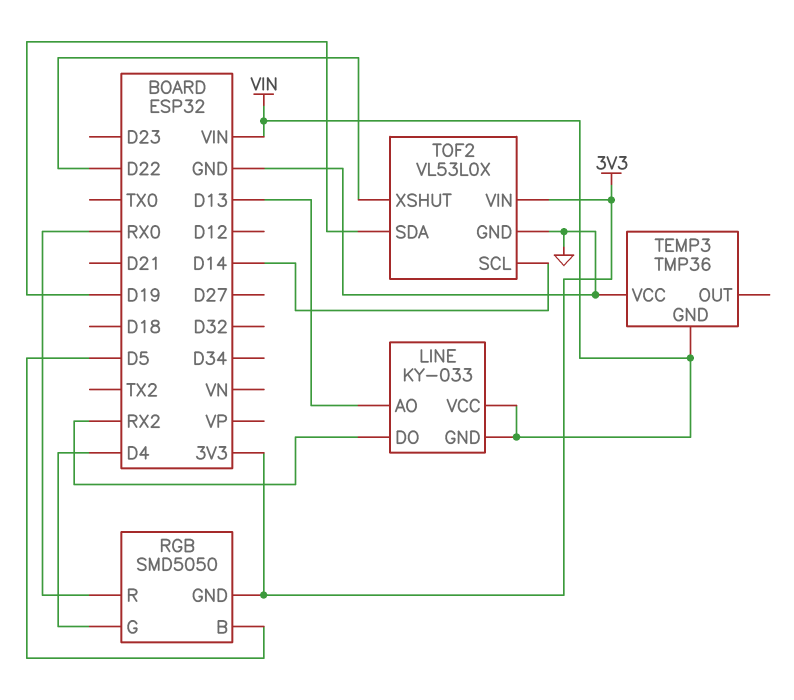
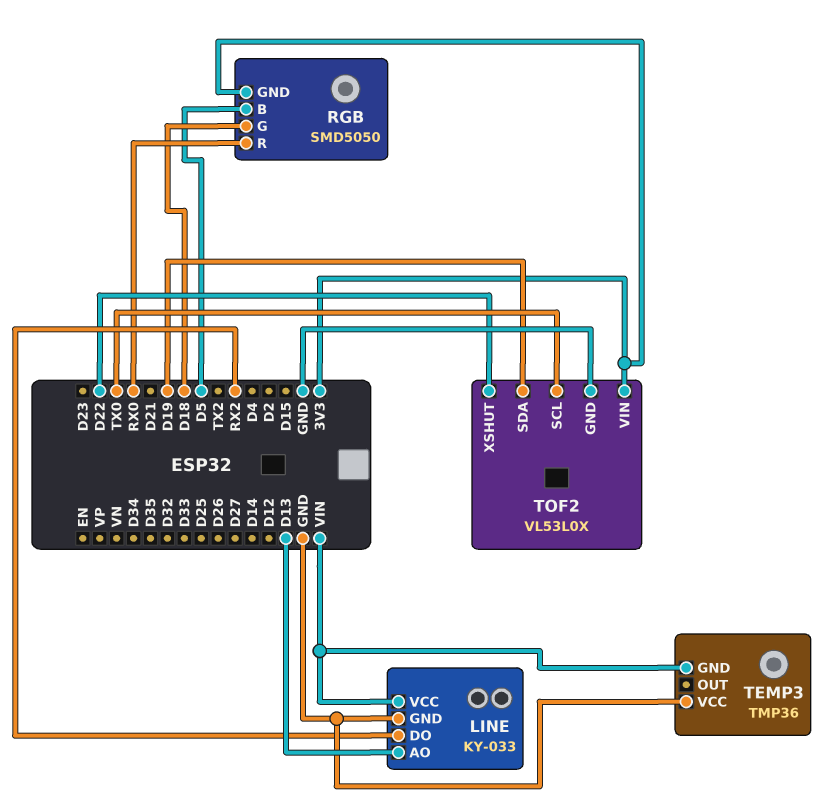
LINE pin GND: VIN -> GND
RGB pin G: D4 -> D18
TOF2 pin SCL: D14 -> TX0

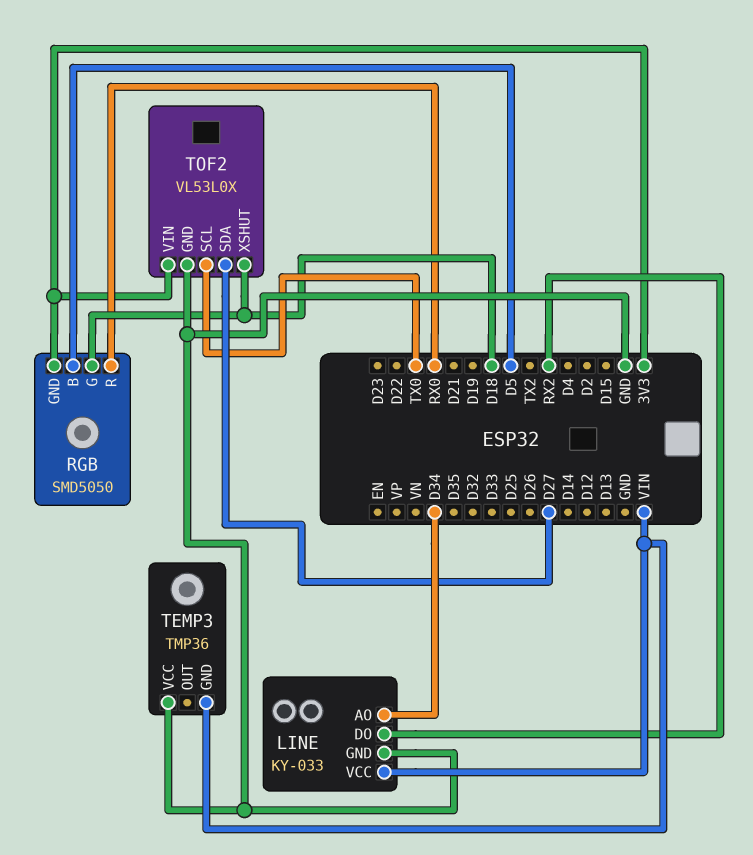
LINE pin AO: D13 -> D34
TOF2 pin SDA: D19 -> D27
TOF2 pin XSHUT: D22 -> D18

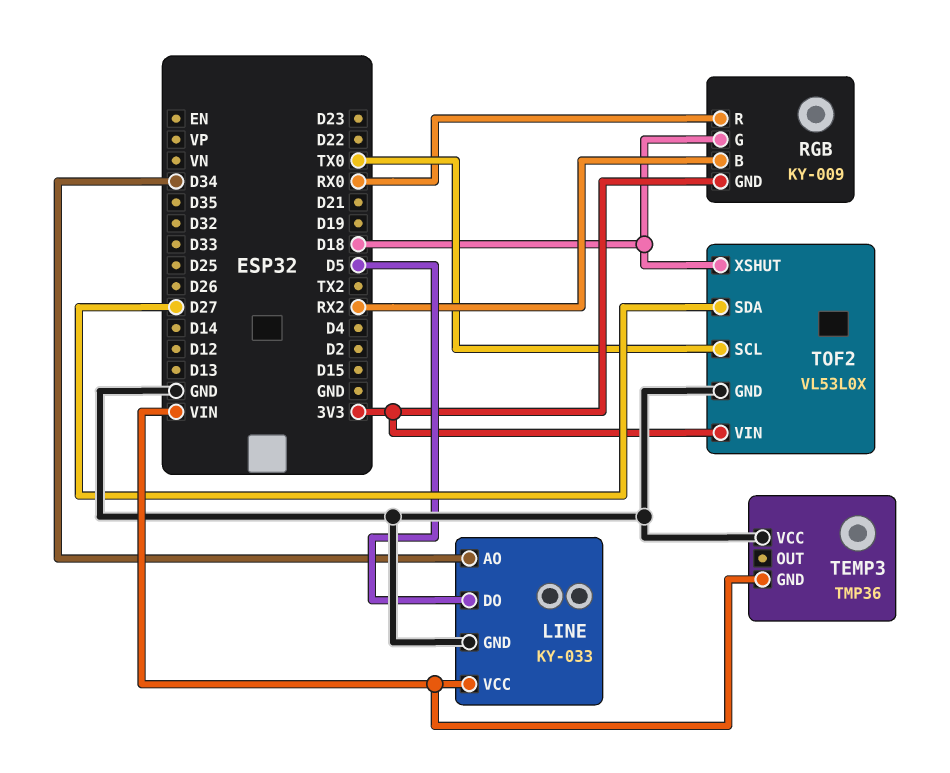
LINE pin DO: RX2 -> D5
RGB: SMD5050 -> KY-009
RGB pin B: D5 -> RX2

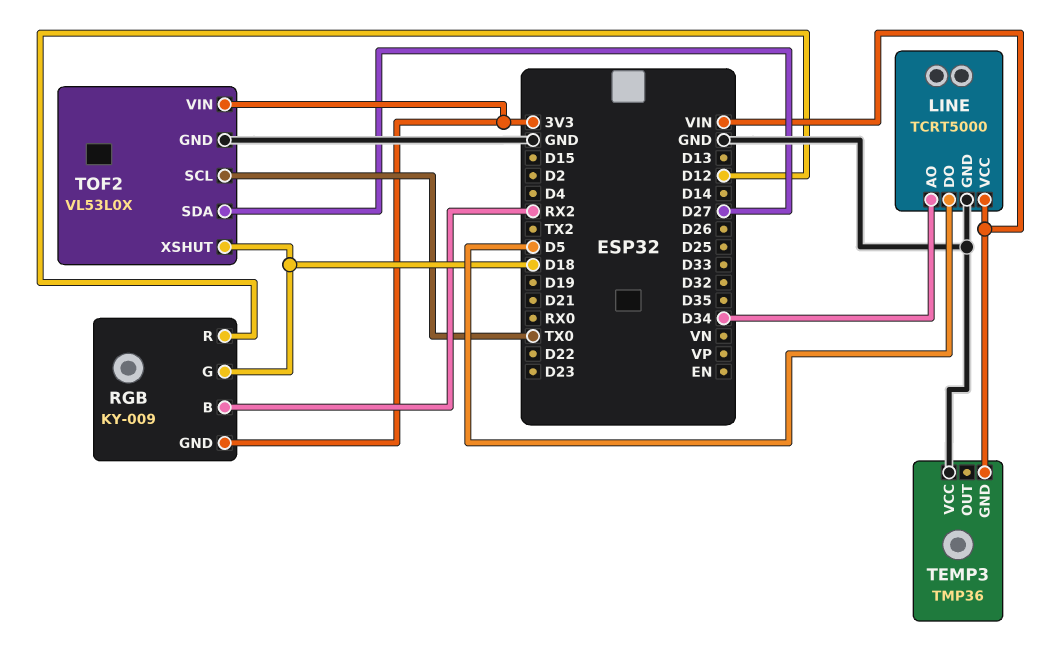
LINE: KY-033 -> TCRT5000
RGB pin R: RX0 -> D12

